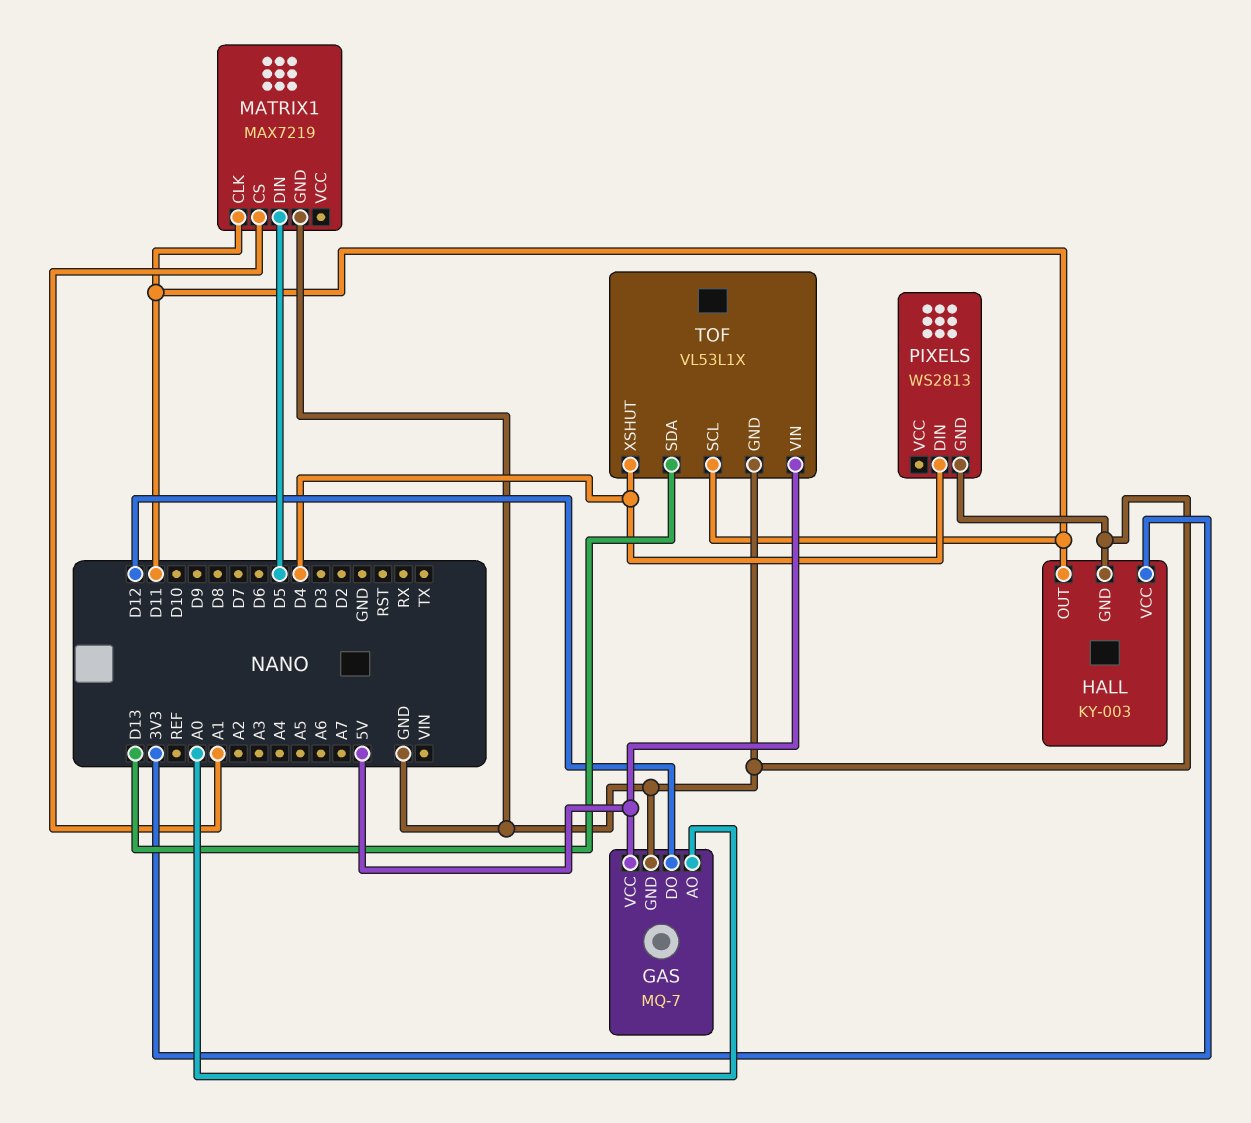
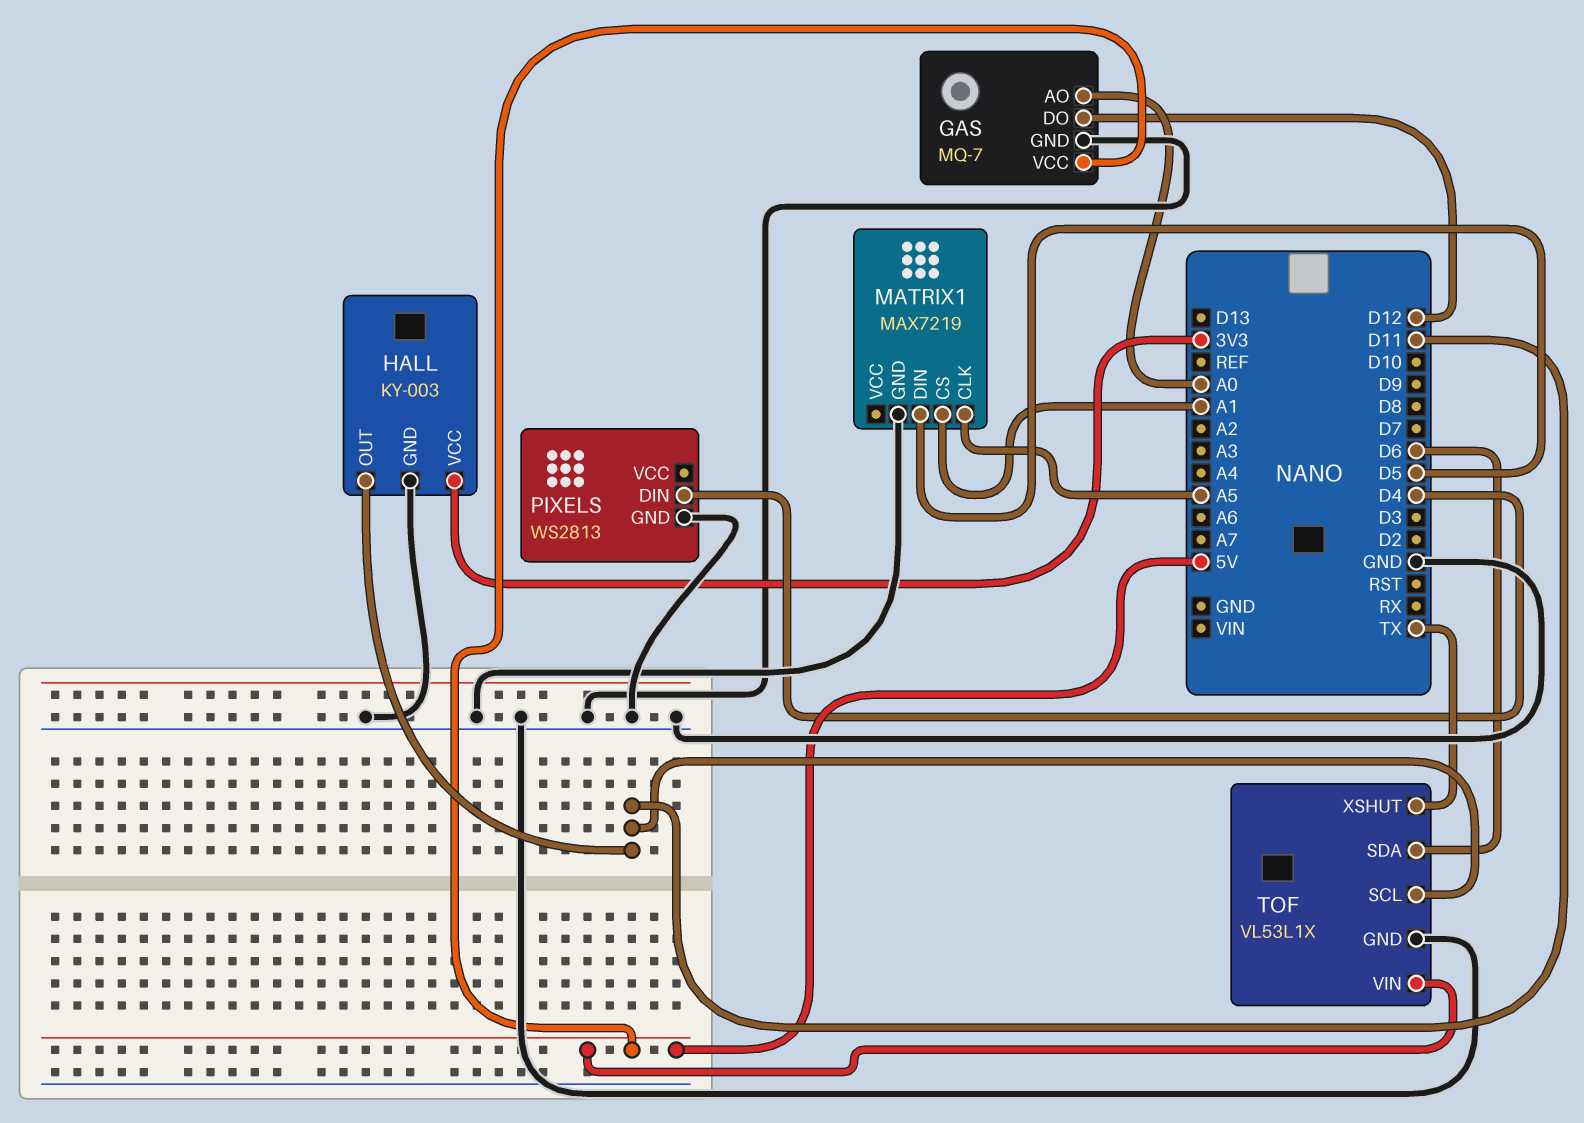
MATRIX1 pin CLK: D11 -> A5
TOF pin SDA: D13 -> D6
TOF pin XSHUT: D4 -> TX

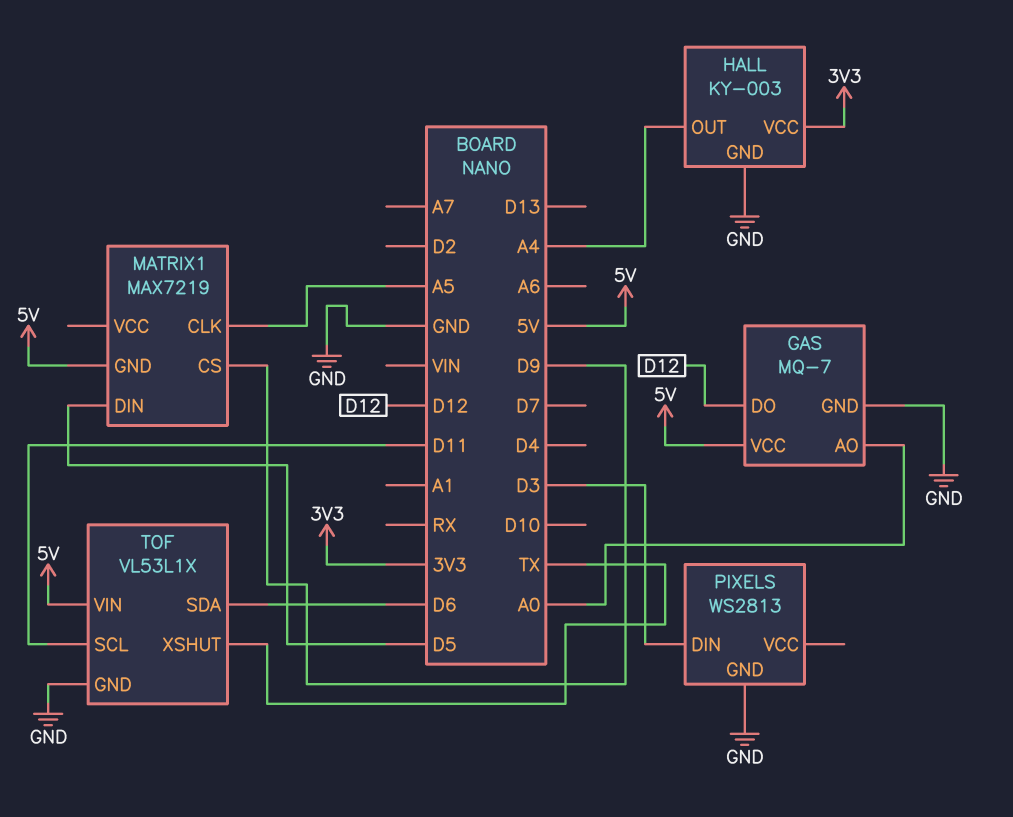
HALL pin OUT: D11 -> A4
MATRIX1 pin CS: A1 -> D9
MATRIX1 pin GND: GND -> 5V
PIXELS pin DIN: D4 -> D3

